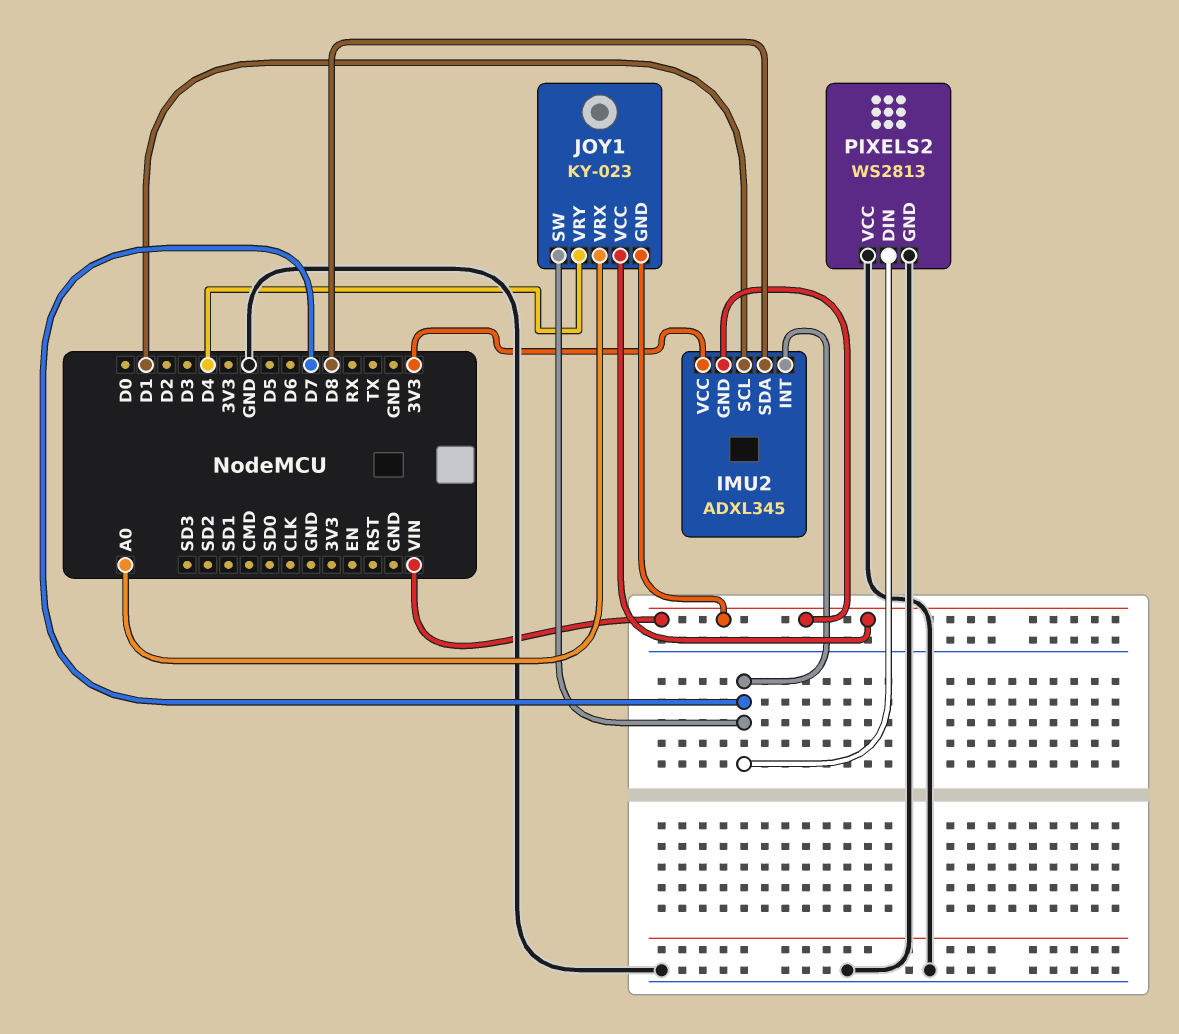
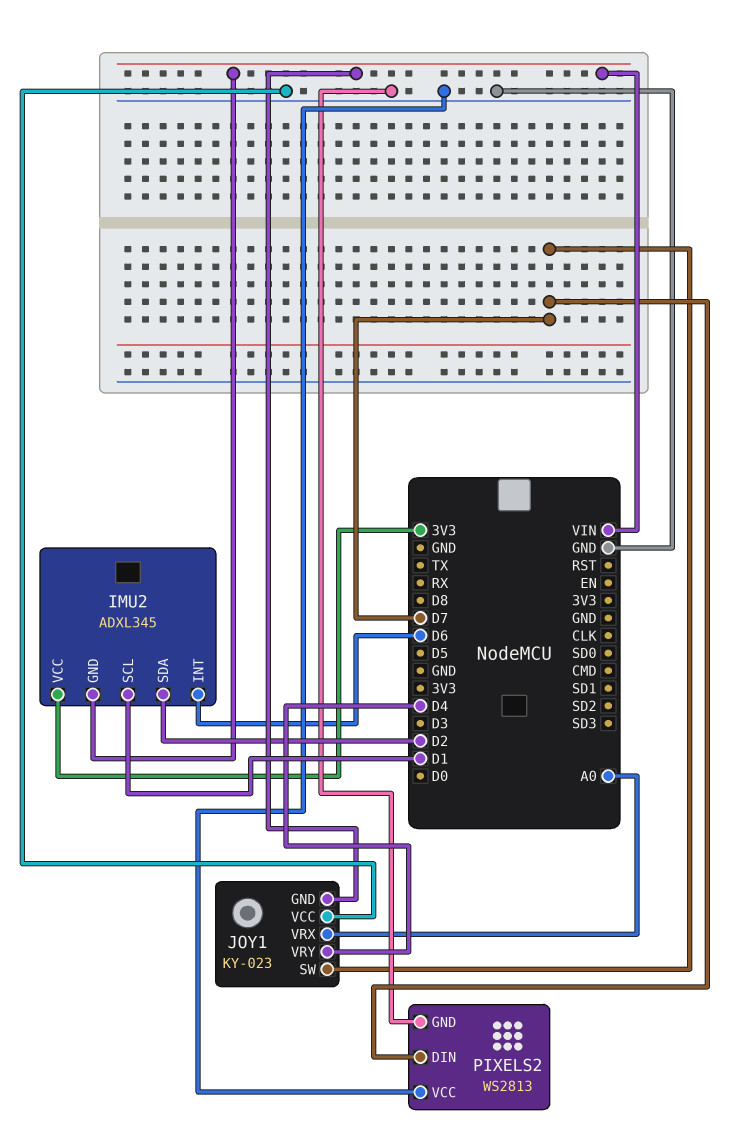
IMU2 pin INT: D7 -> D6
IMU2 pin SDA: D8 -> D2
JOY1 pin VCC: VIN -> GND

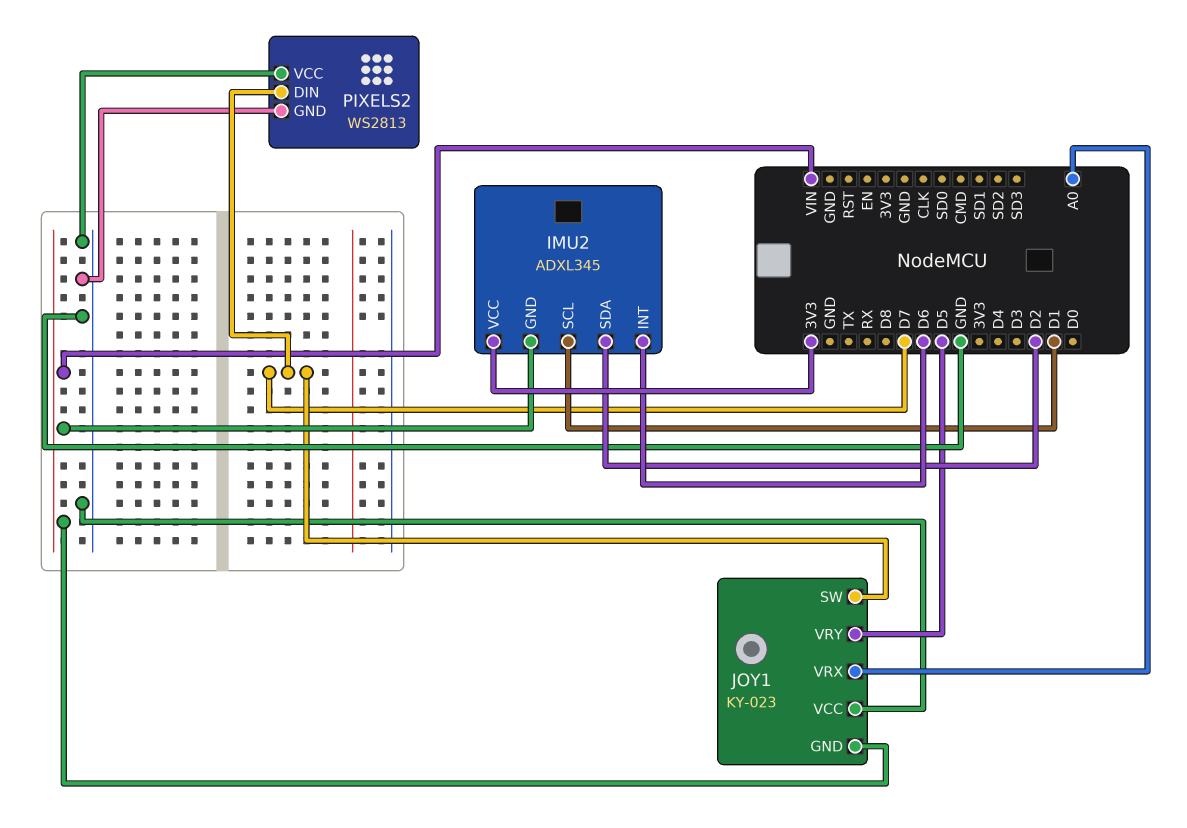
JOY1 pin VRY: D4 -> D5

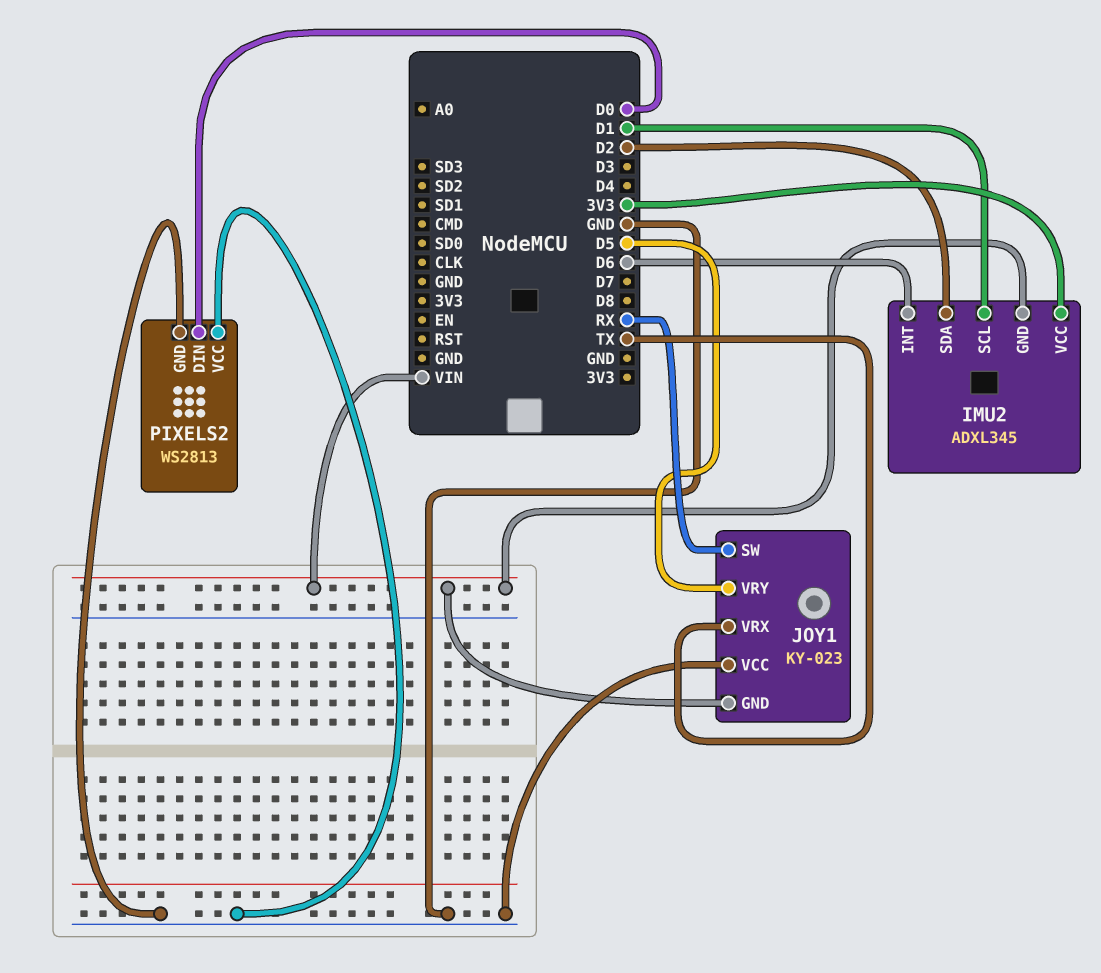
JOY1 pin SW: D7 -> RX
JOY1 pin VRX: A0 -> TX
PIXELS2 pin DIN: D7 -> D0

